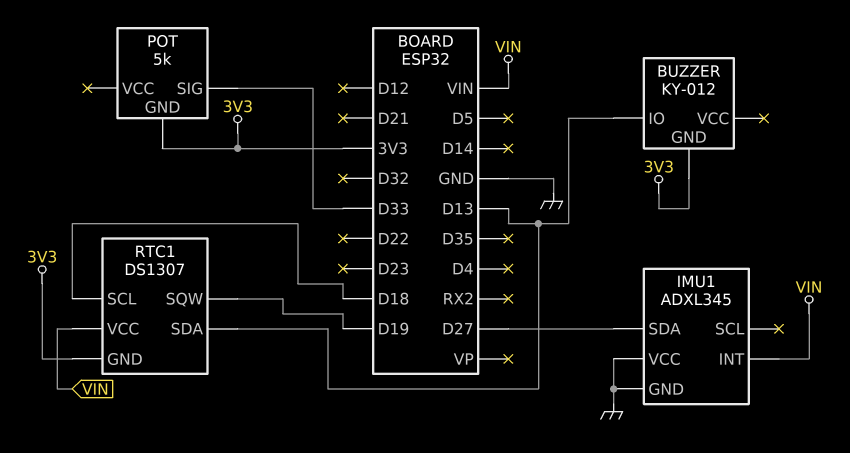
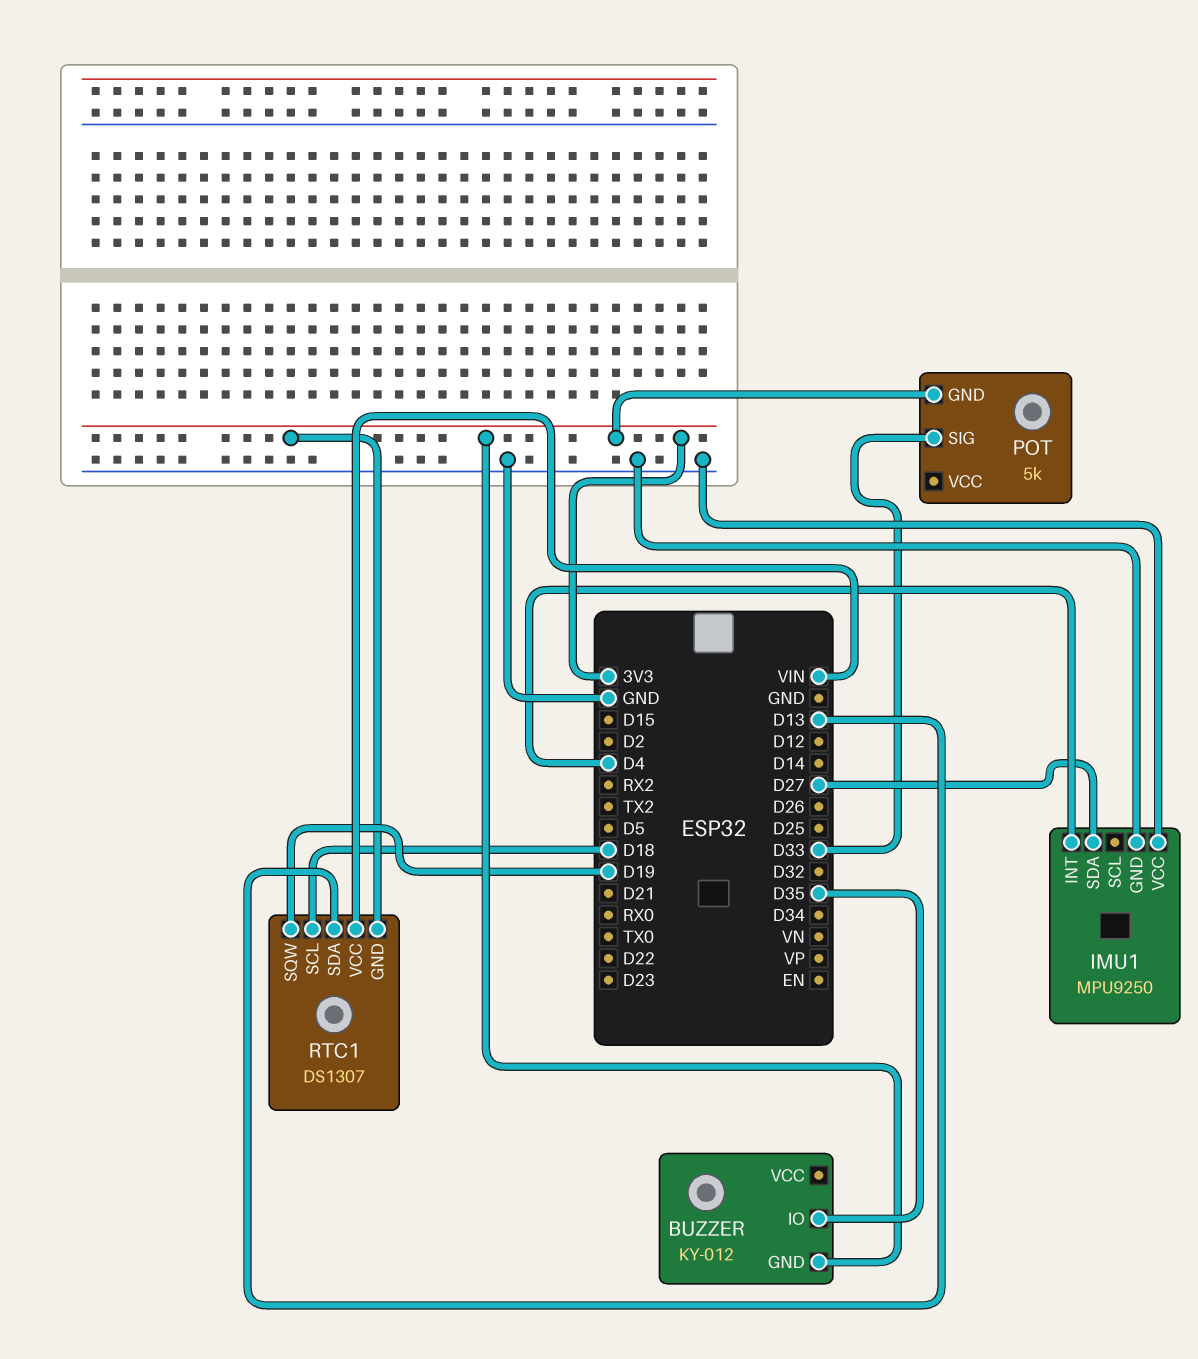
BUZZER pin IO: D13 -> D35
IMU1: ADXL345 -> MPU9250
IMU1 pin INT: VIN -> D4

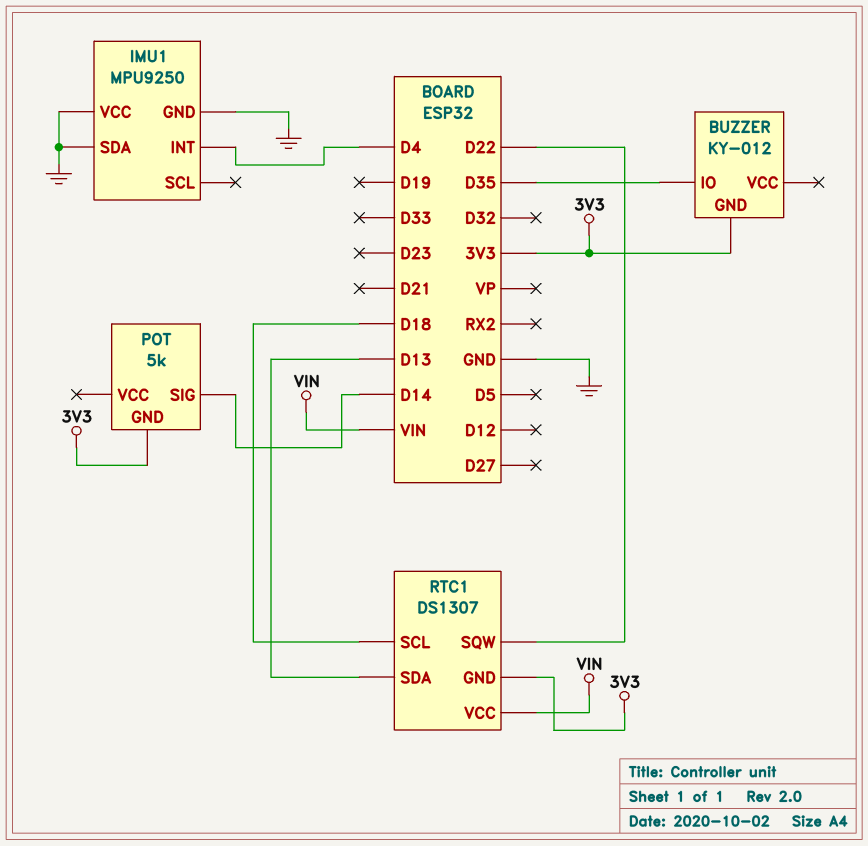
IMU1 pin SDA: D27 -> GND
POT pin SIG: D33 -> D14
RTC1 pin SQW: D19 -> D22

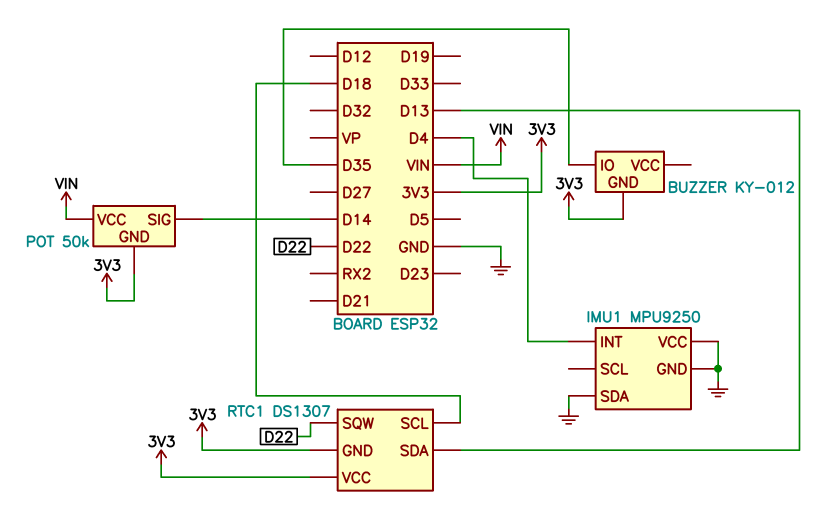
POT: 5k -> 50k
POT pin VCC: none -> VIN
RTC1 pin VCC: VIN -> 3V3

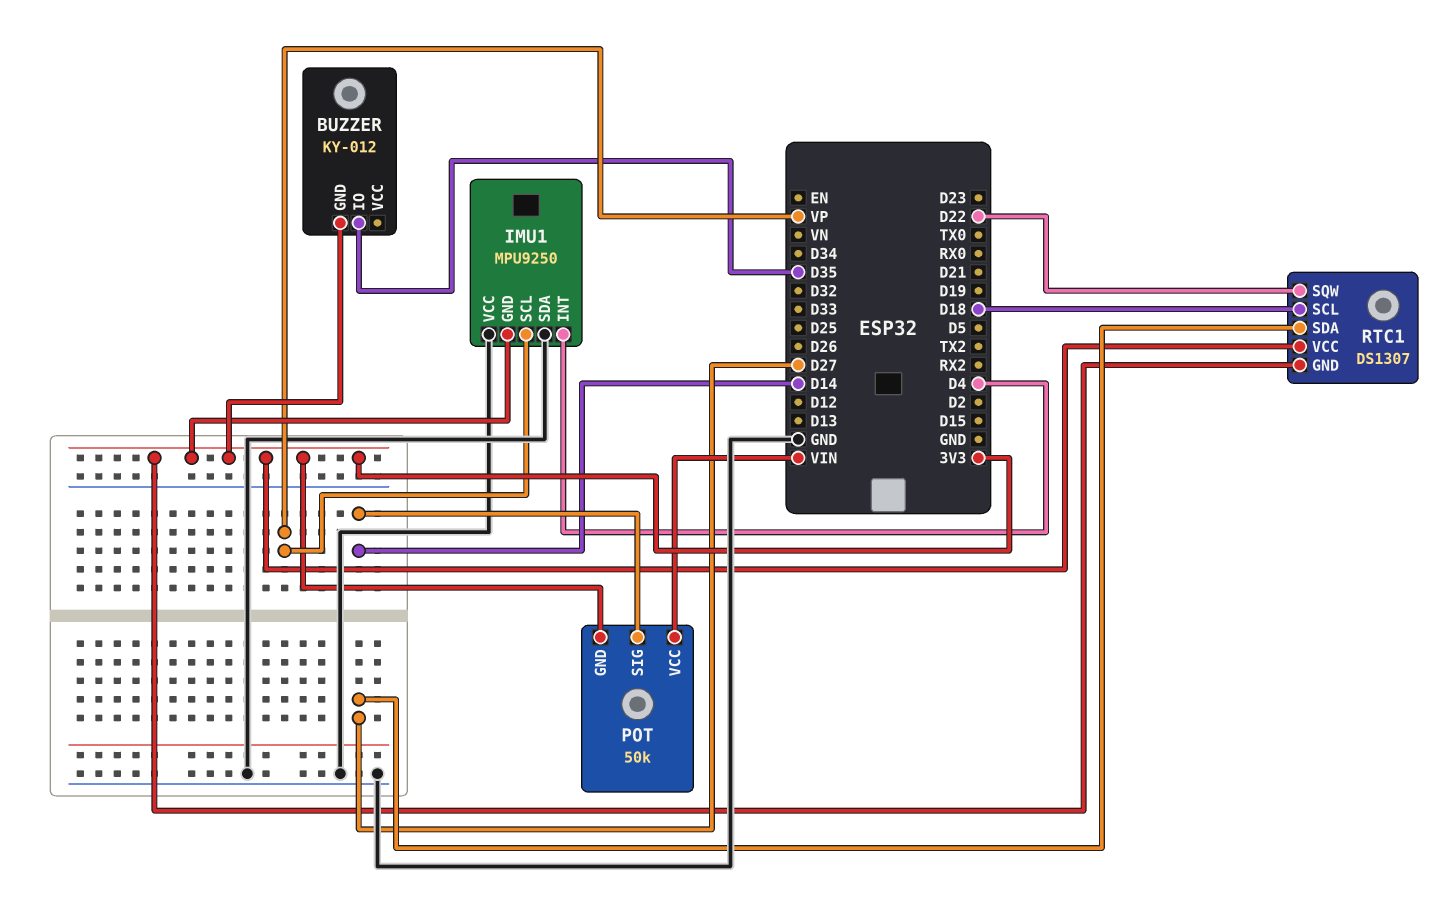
IMU1 pin GND: GND -> 3V3
IMU1 pin SCL: none -> VP
RTC1 pin SDA: D13 -> D27

